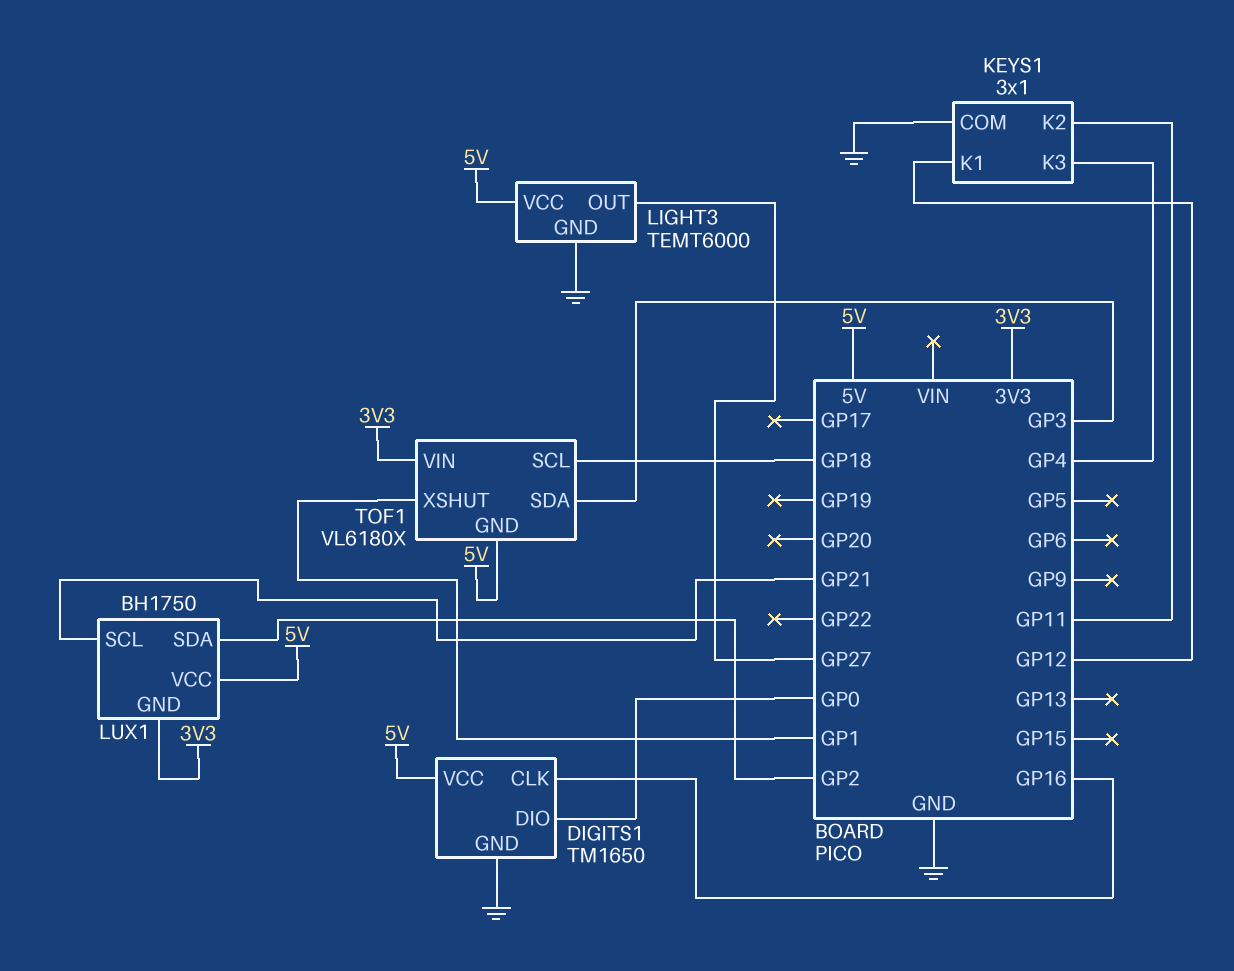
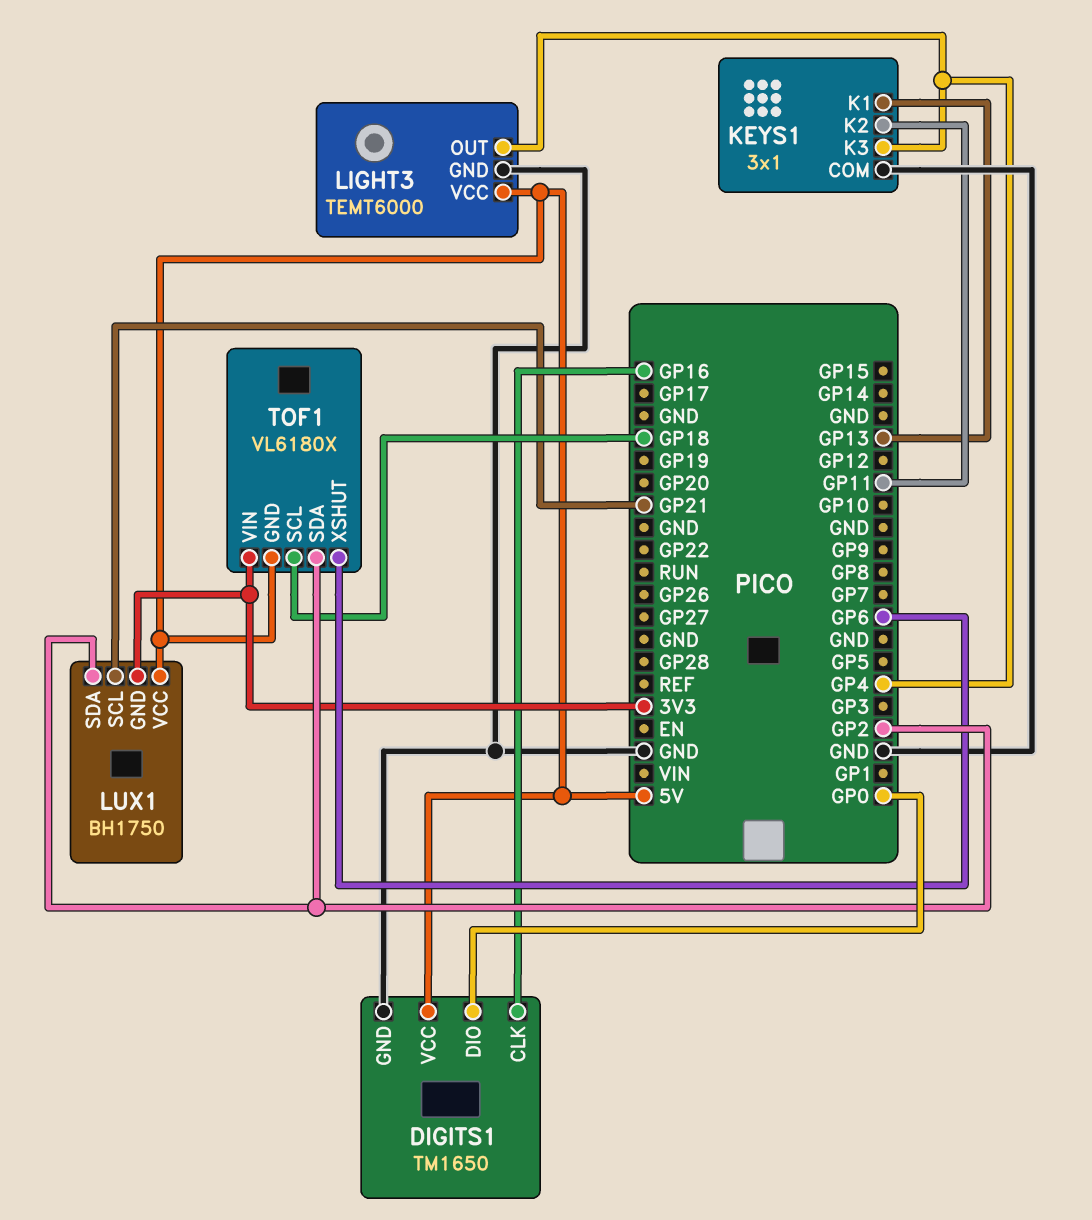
KEYS1 pin K1: GP12 -> GP13
LIGHT3 pin OUT: GP27 -> GP4
TOF1 pin SDA: GP3 -> GP2
TOF1 pin XSHUT: GP1 -> GP6

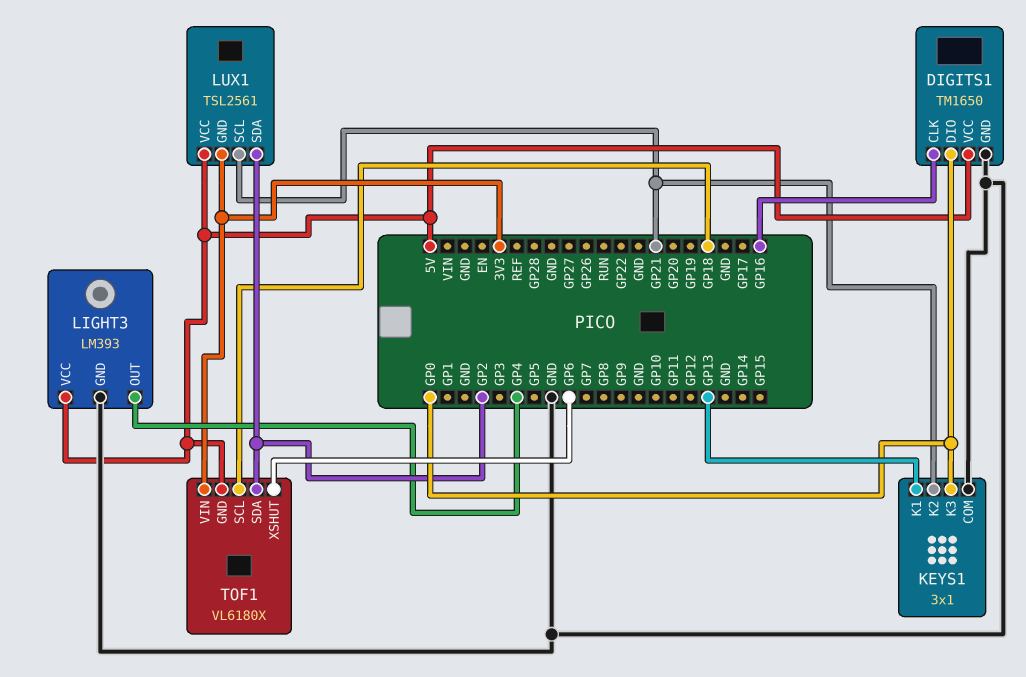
KEYS1 pin K2: GP11 -> GP21
KEYS1 pin K3: GP4 -> GP0
LIGHT3: TEMT6000 -> LM393
LUX1: BH1750 -> TSL2561

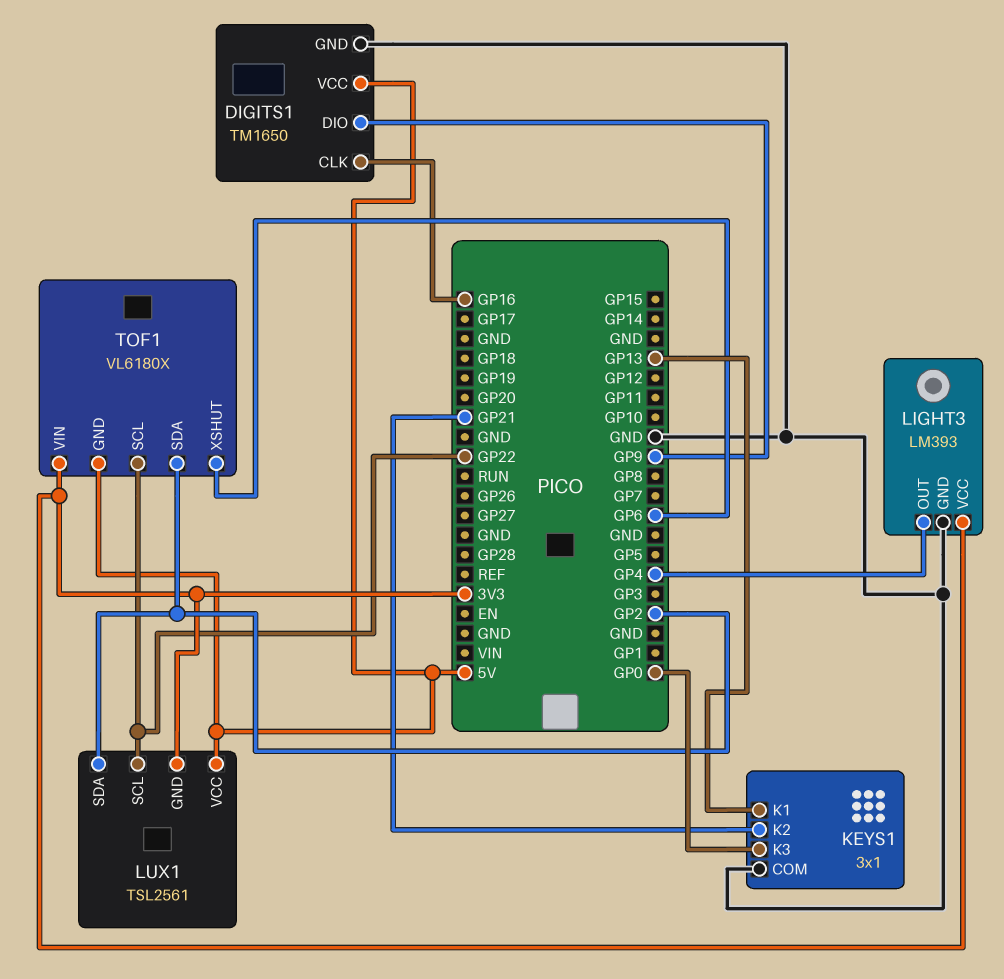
DIGITS1 pin DIO: GP0 -> GP9
LIGHT3 pin VCC: 5V -> 3V3
LUX1 pin SCL: GP21 -> GP22
TOF1 pin SCL: GP18 -> GP22

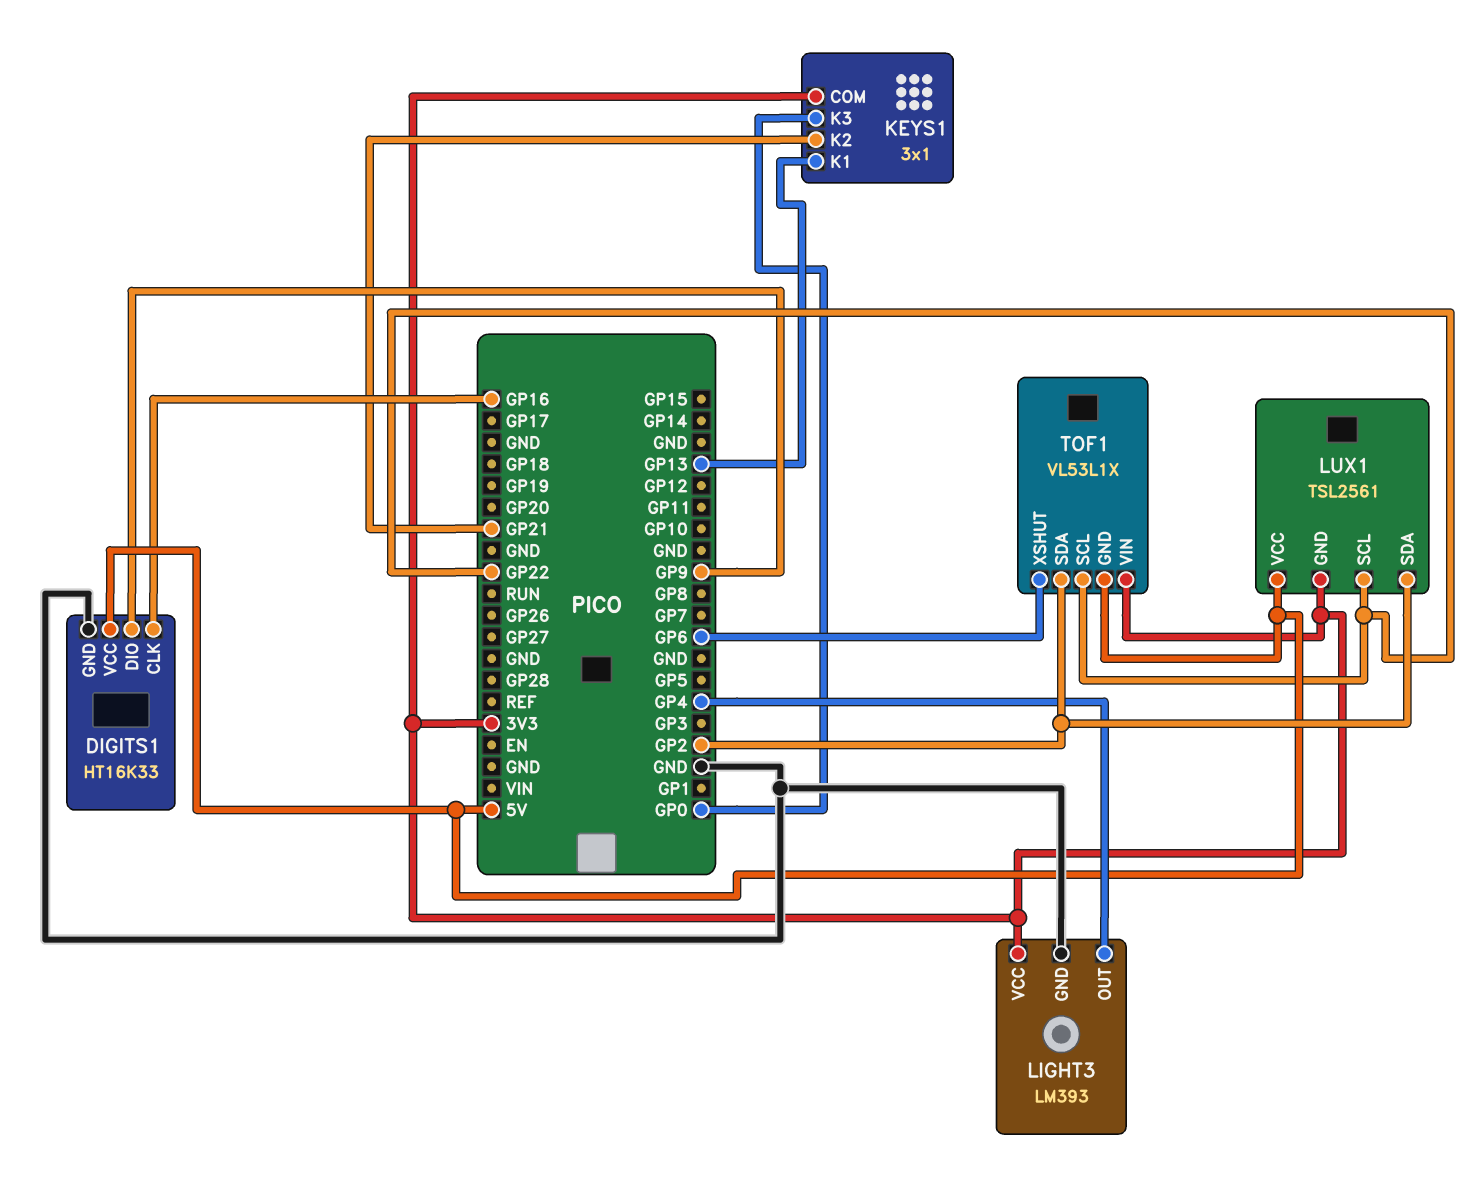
DIGITS1: TM1650 -> HT16K33
KEYS1 pin COM: GND -> 3V3
TOF1: VL6180X -> VL53L1X

